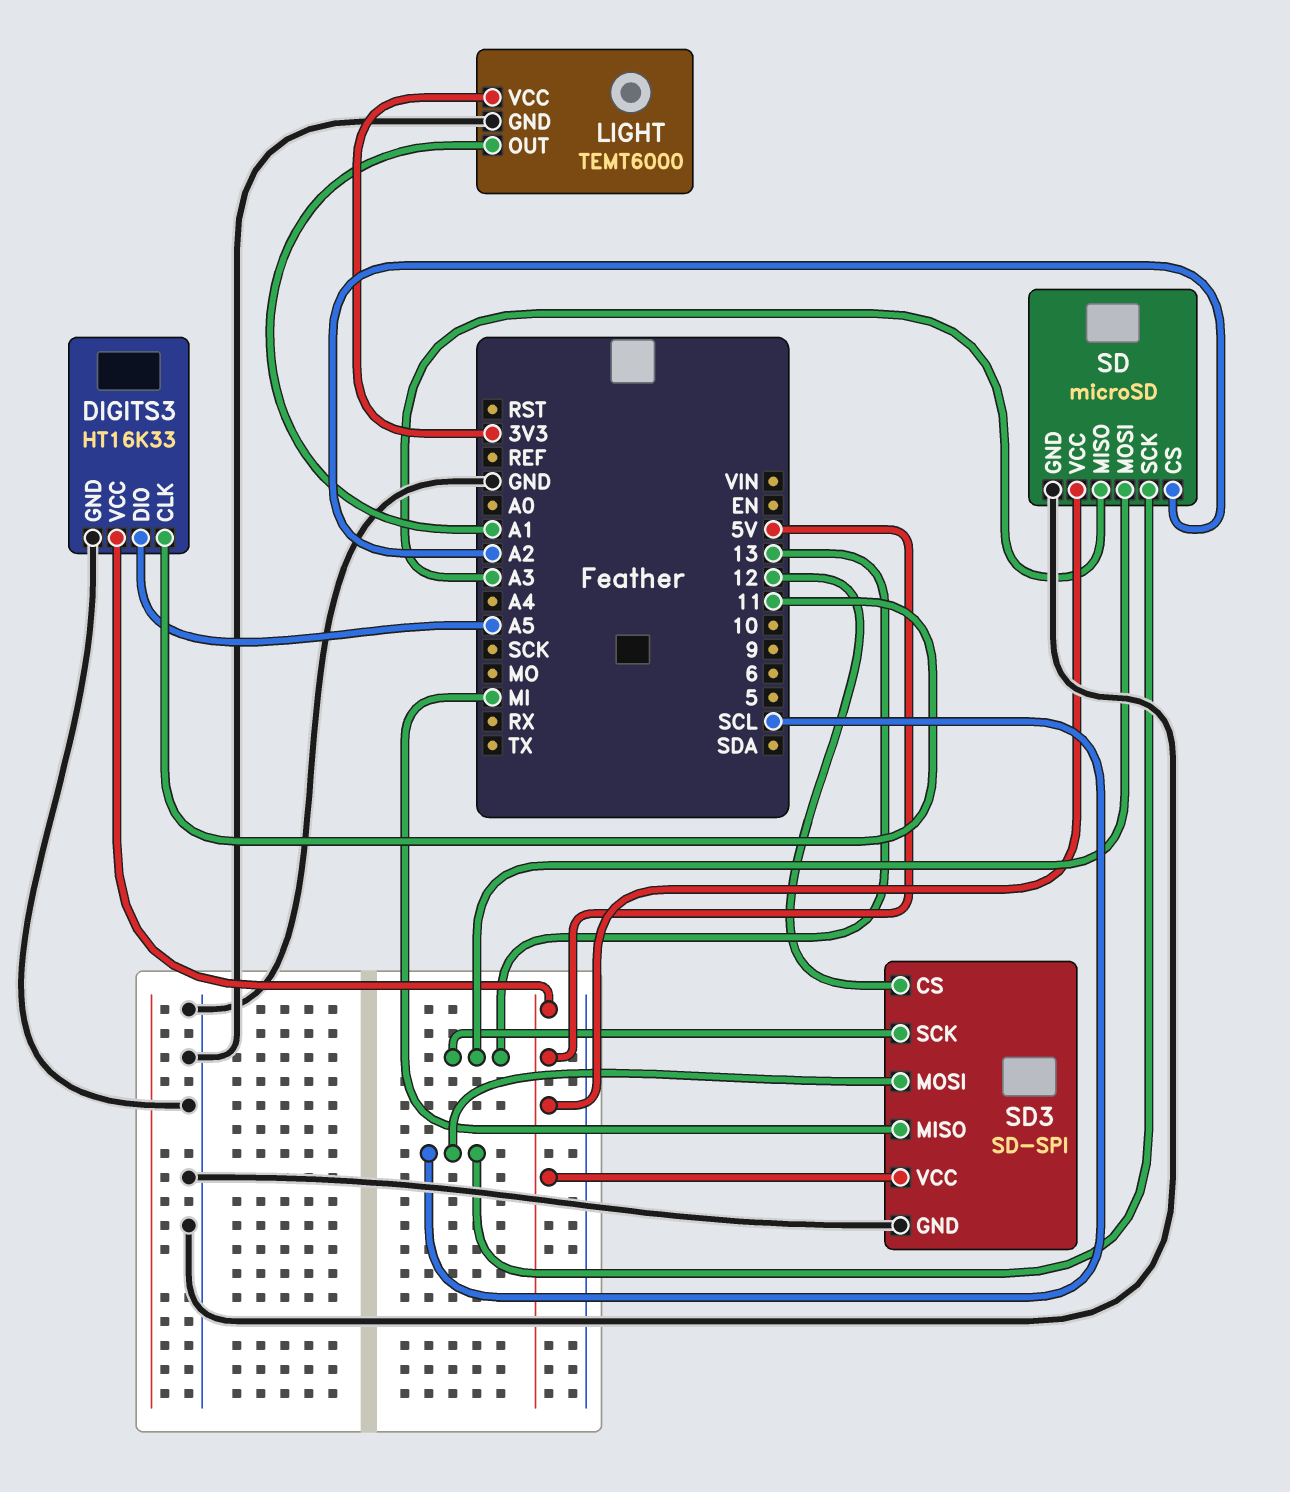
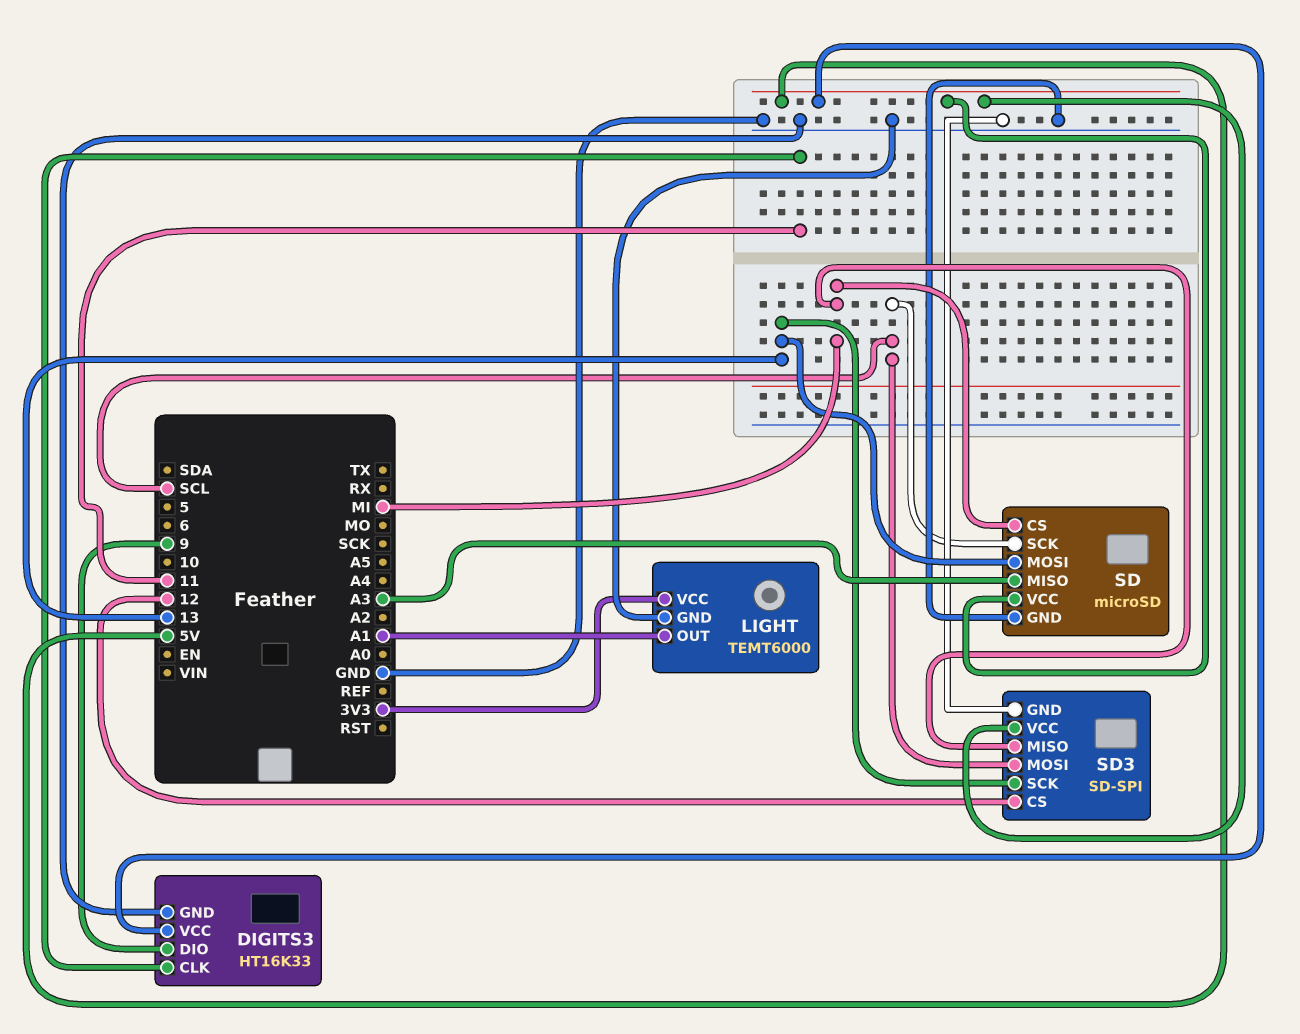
DIGITS3 pin DIO: A5 -> 9
SD pin CS: A2 -> MI

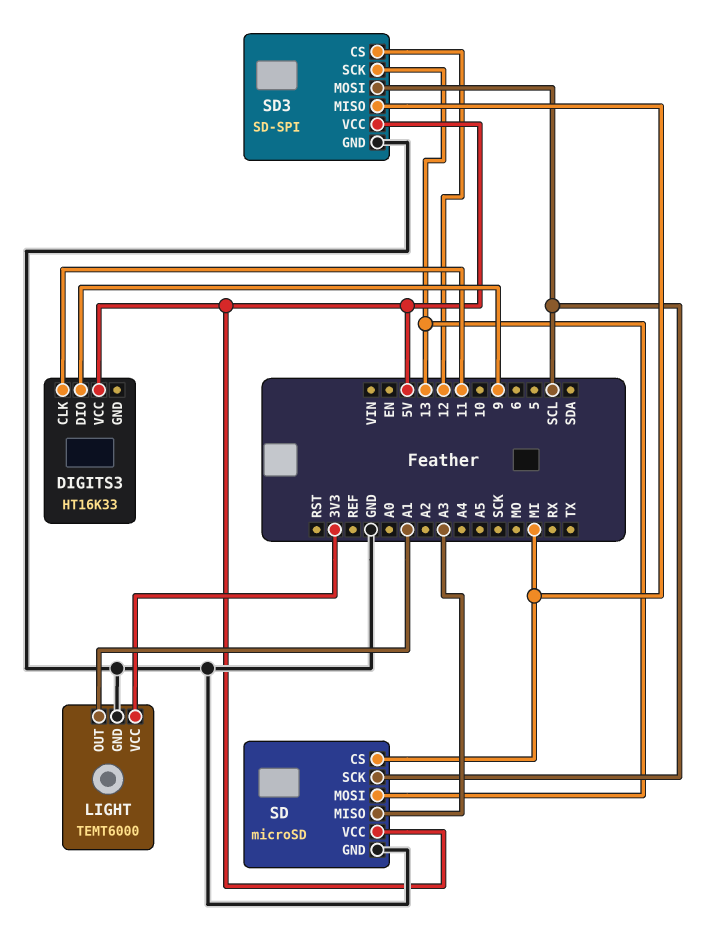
DIGITS3 pin GND: GND -> none

